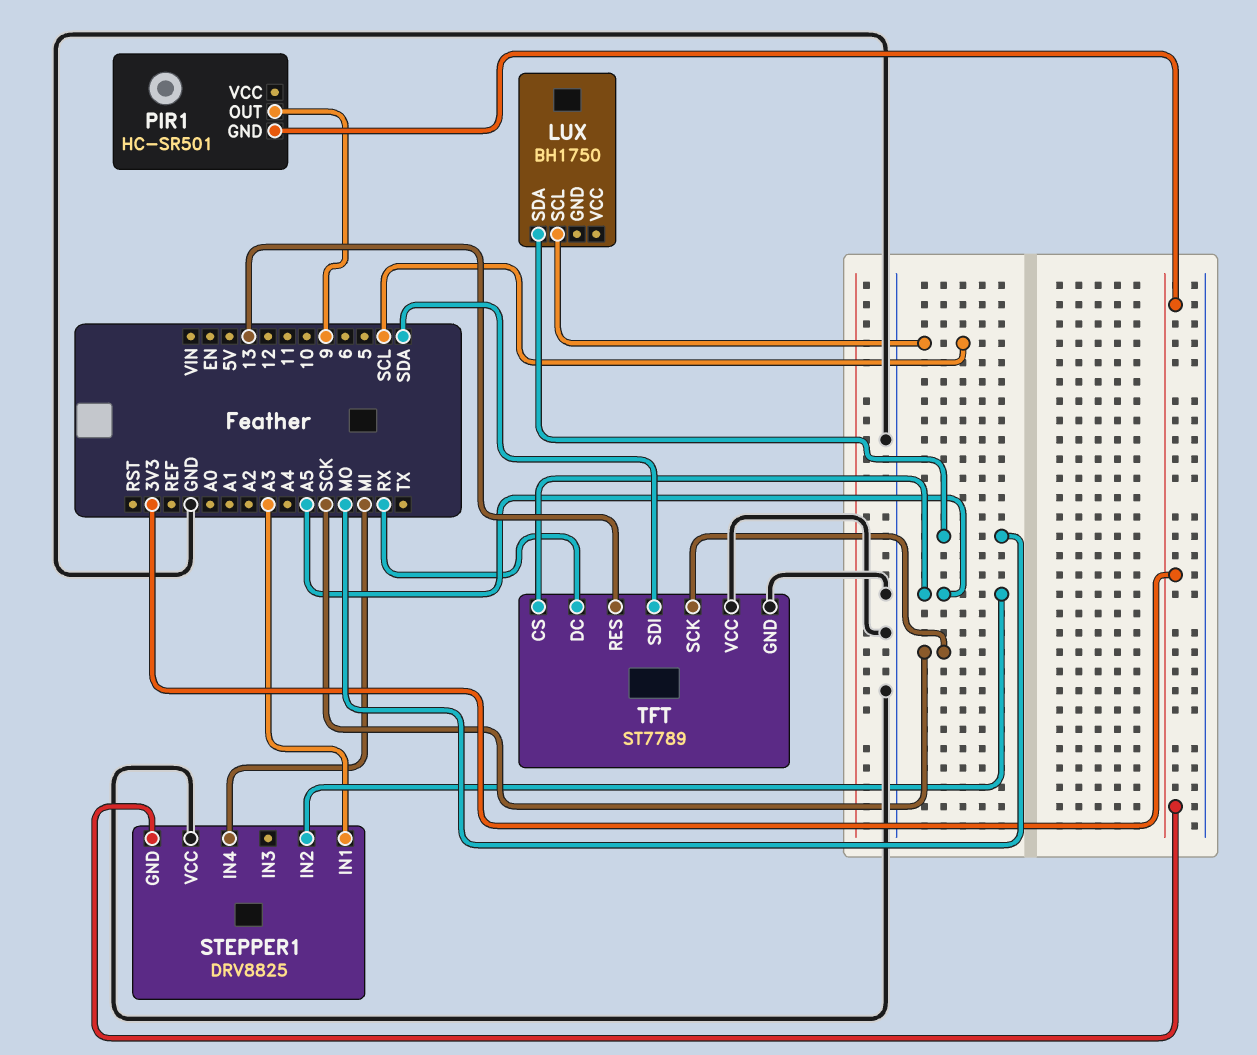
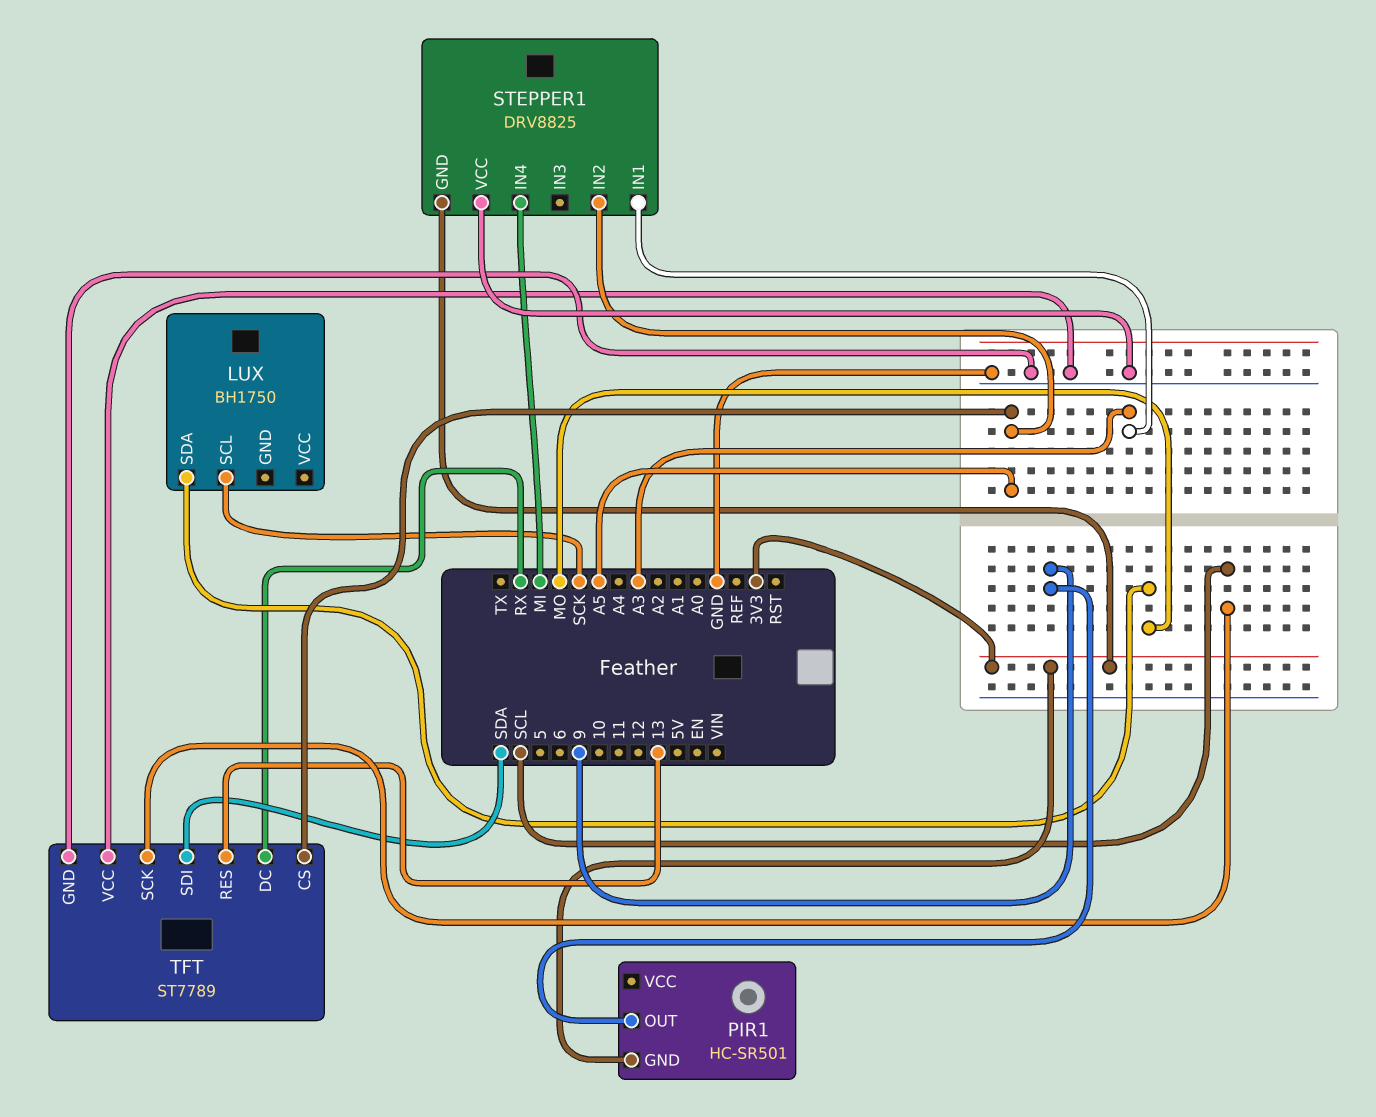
LUX pin SCL: SCL -> SCK
TFT pin SCK: SCK -> SCL

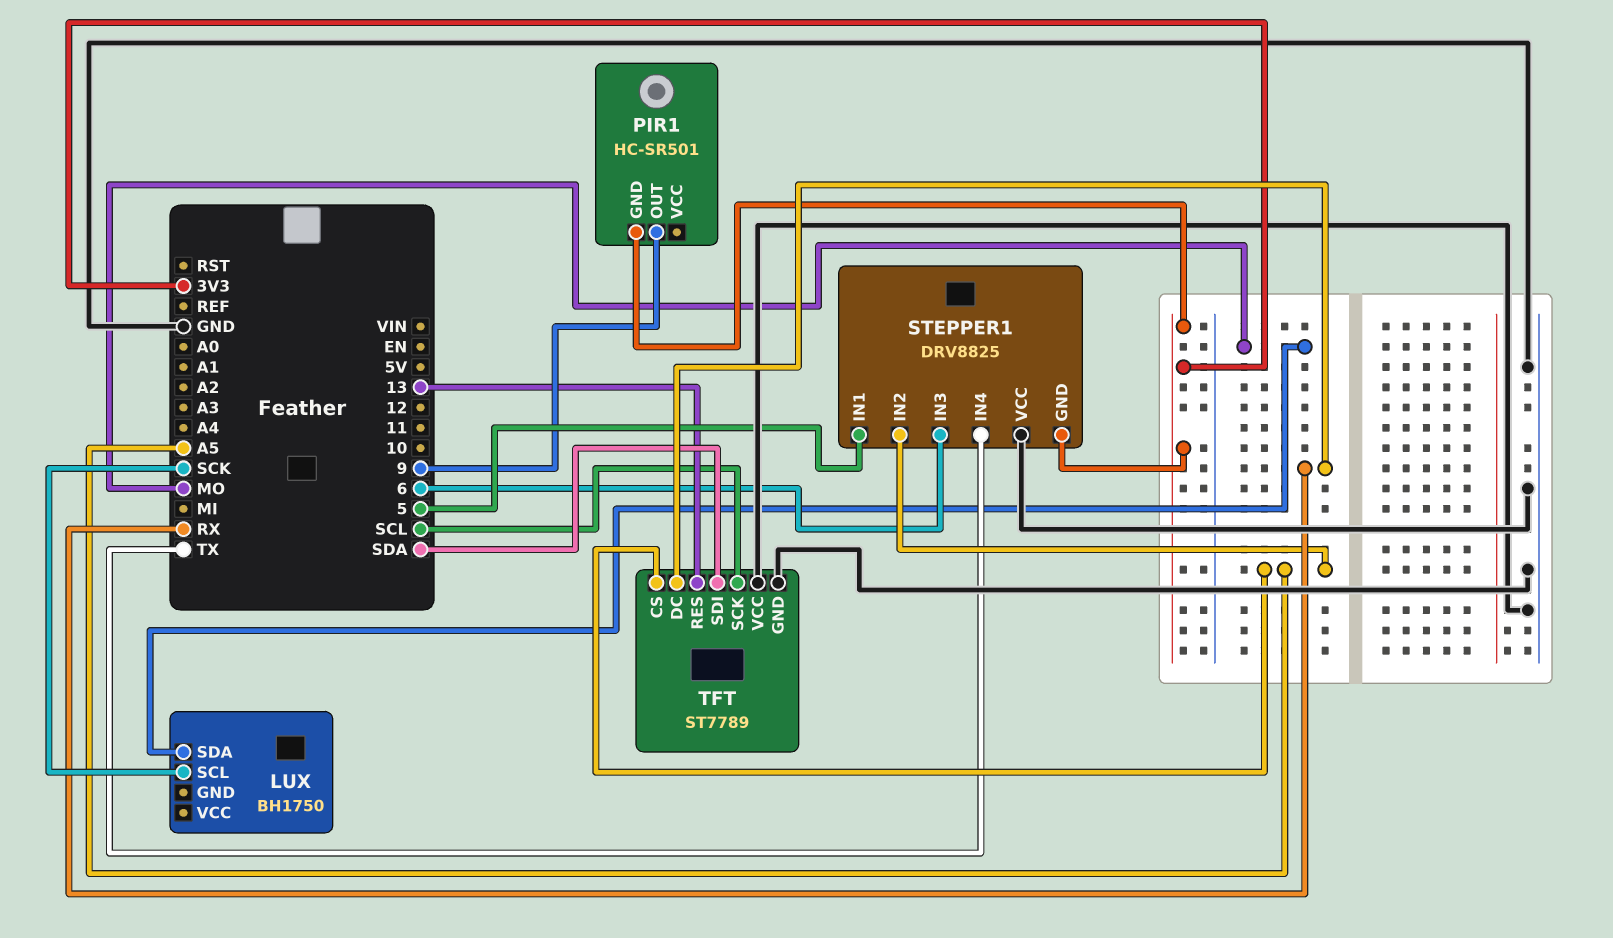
STEPPER1 pin IN1: A3 -> 5
STEPPER1 pin IN3: none -> 6
STEPPER1 pin IN4: MI -> TX

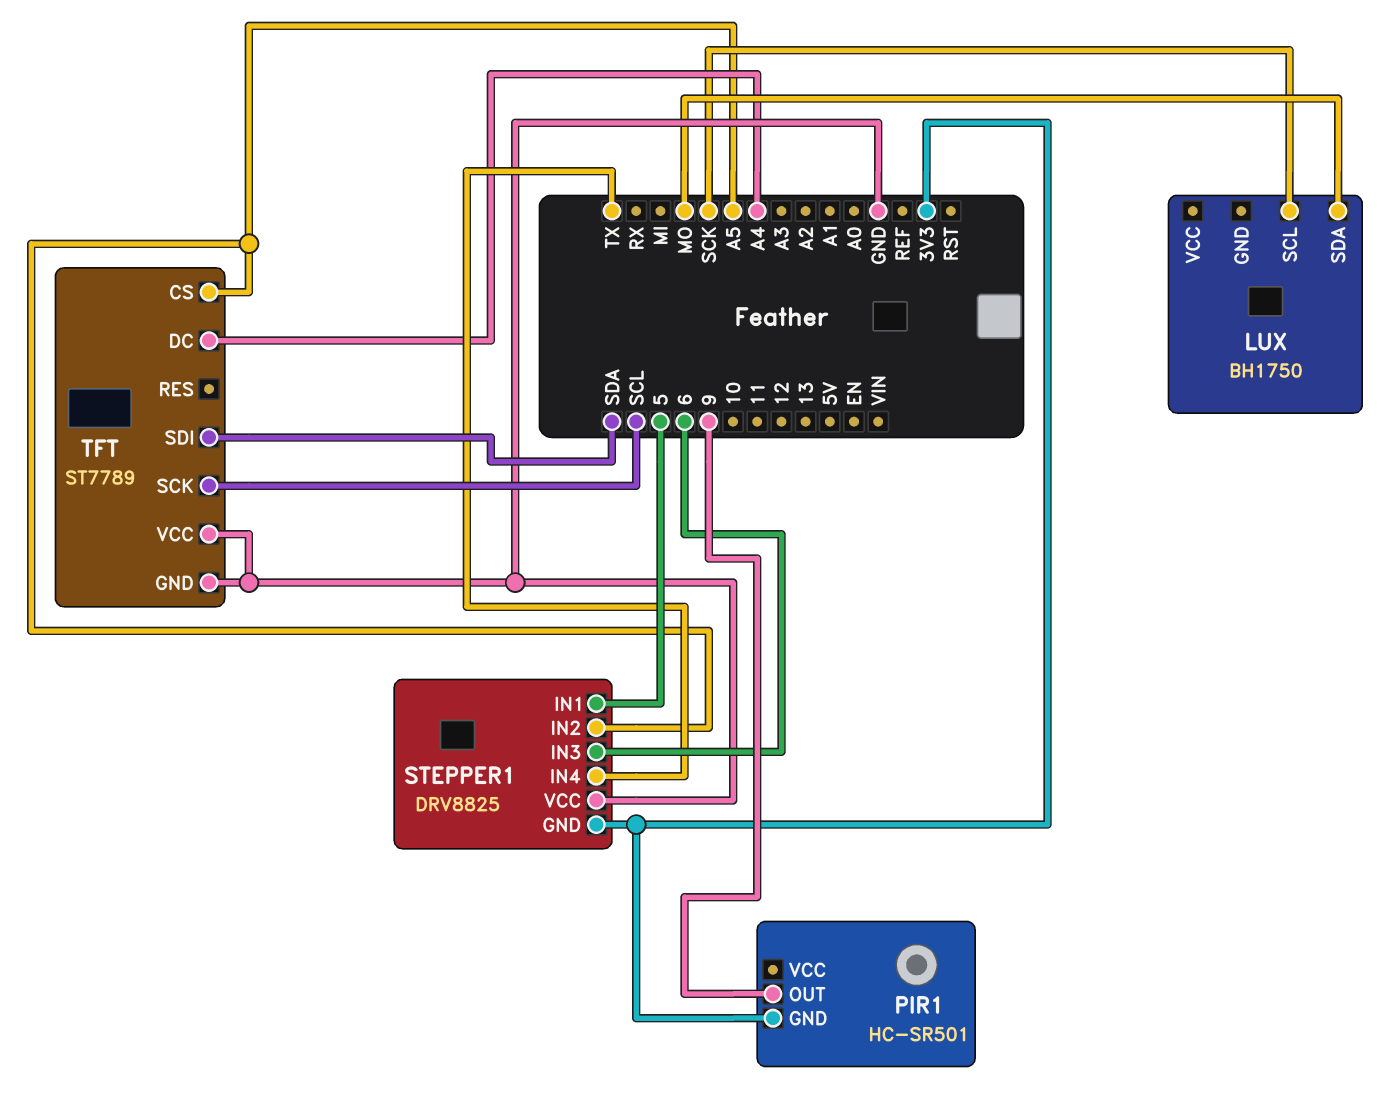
TFT pin DC: RX -> A4
TFT pin RES: 13 -> none

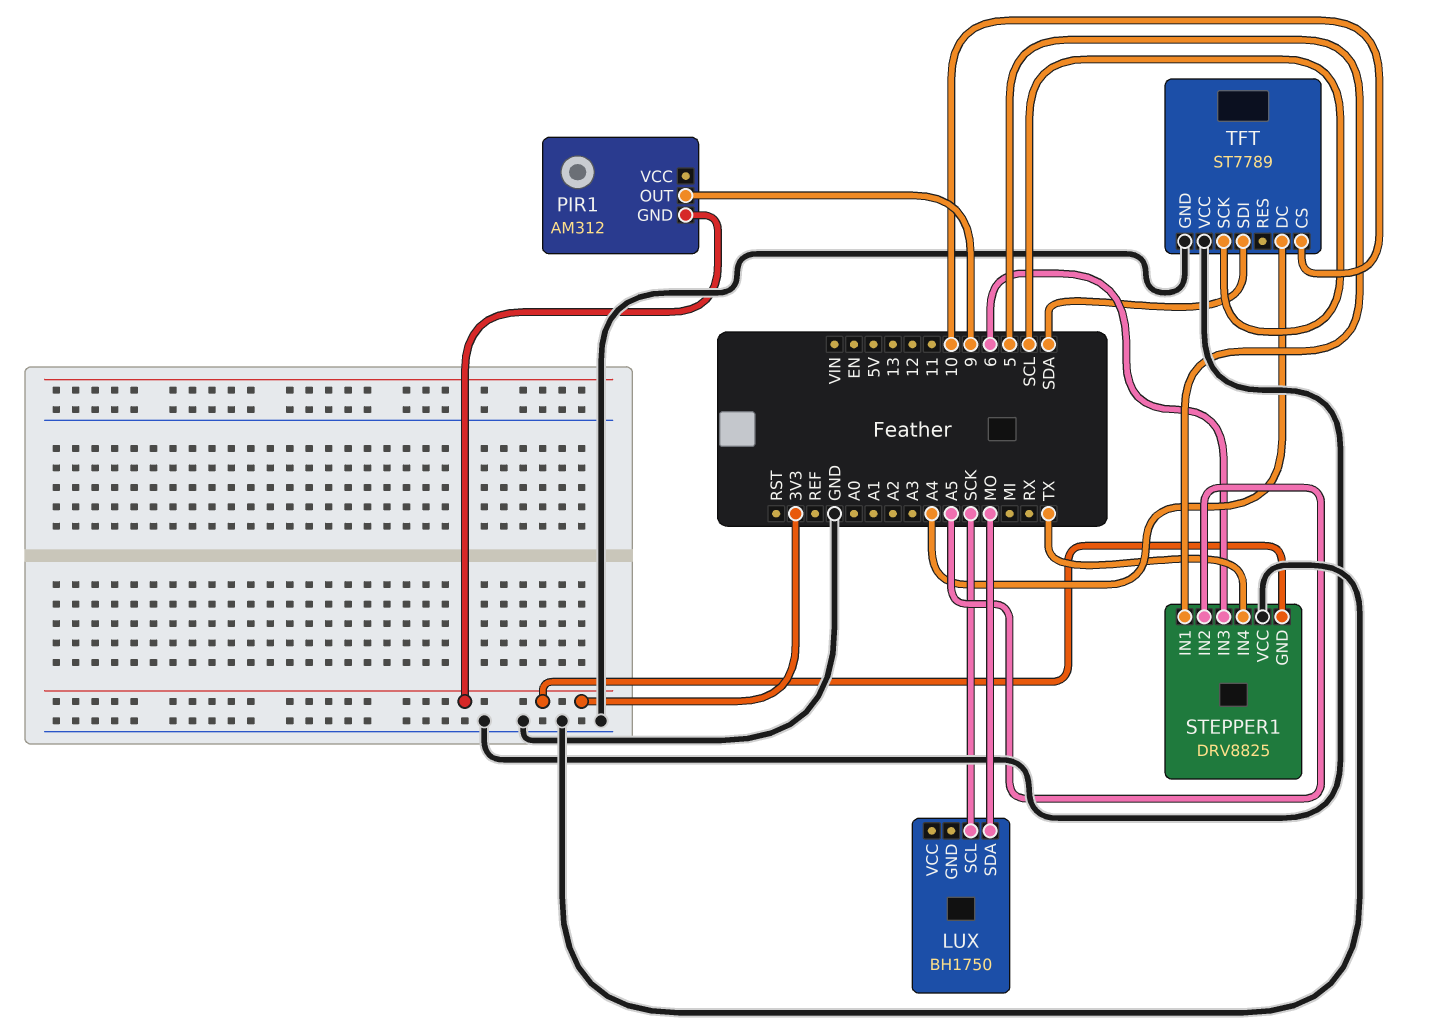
PIR1: HC-SR501 -> AM312
TFT pin CS: A5 -> 10

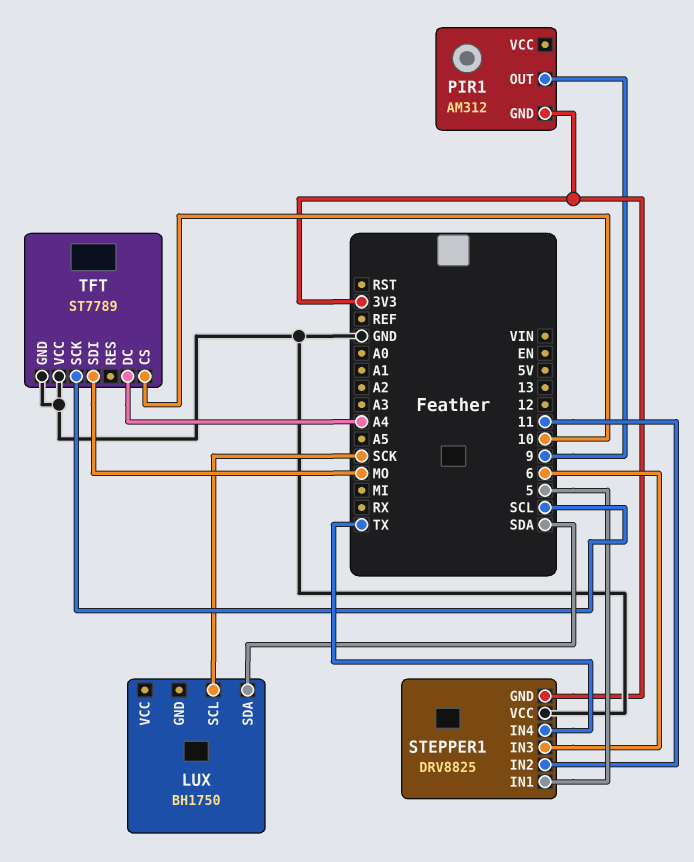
LUX pin SDA: MO -> SDA
STEPPER1 pin IN2: A5 -> 11
TFT pin SDI: SDA -> MO

